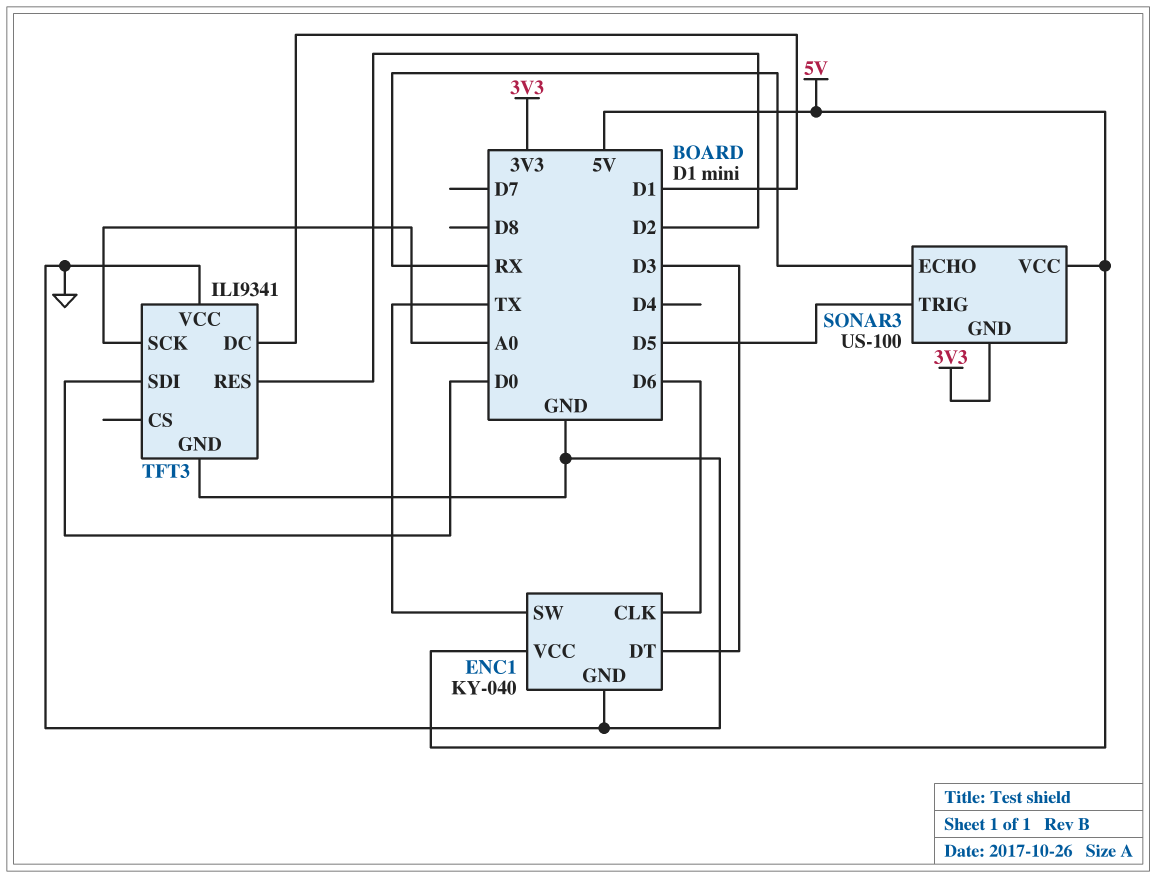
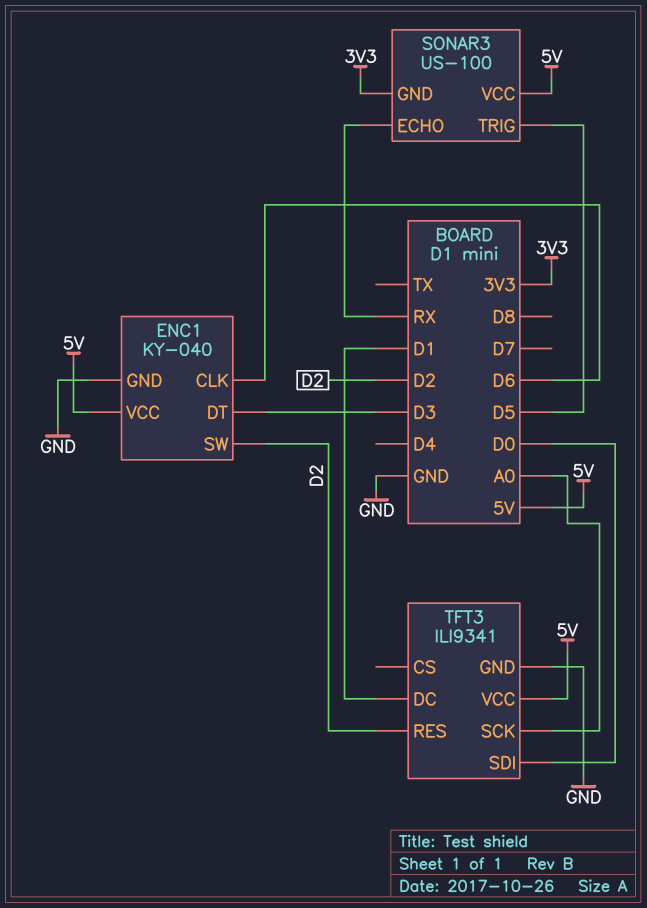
ENC1 pin SW: TX -> D2
TFT3 pin VCC: GND -> 5V

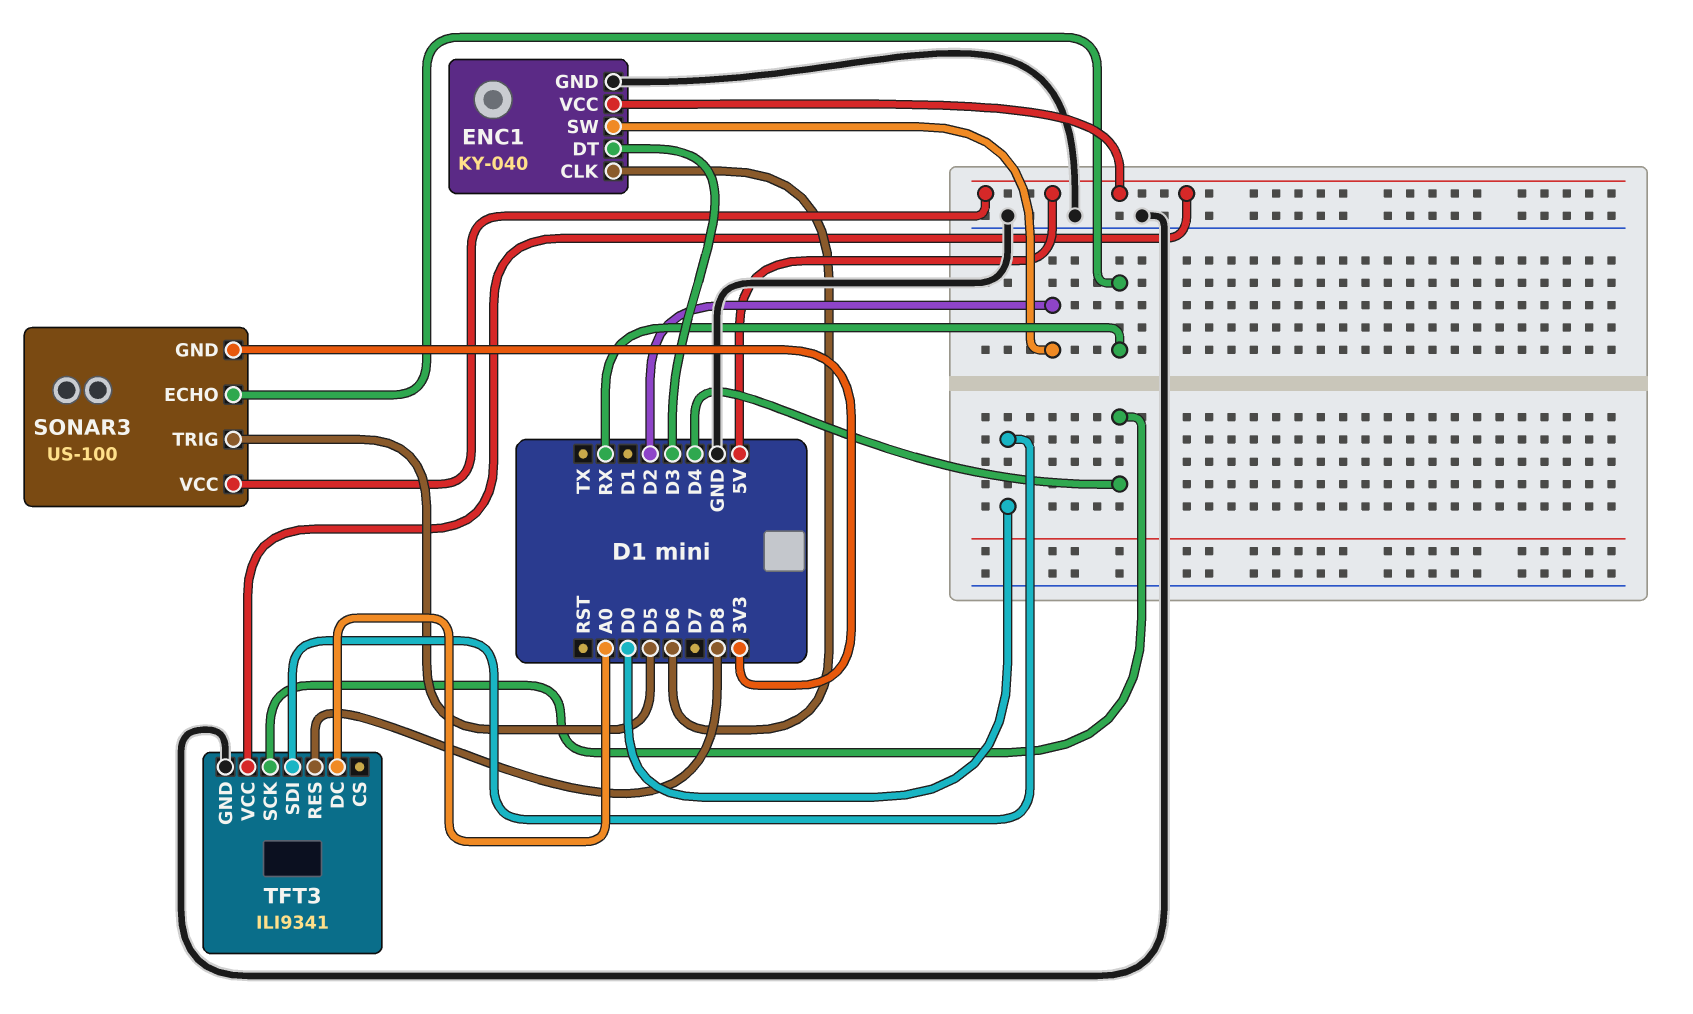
TFT3 pin DC: D1 -> A0
TFT3 pin RES: D2 -> D8
TFT3 pin SCK: A0 -> D4

